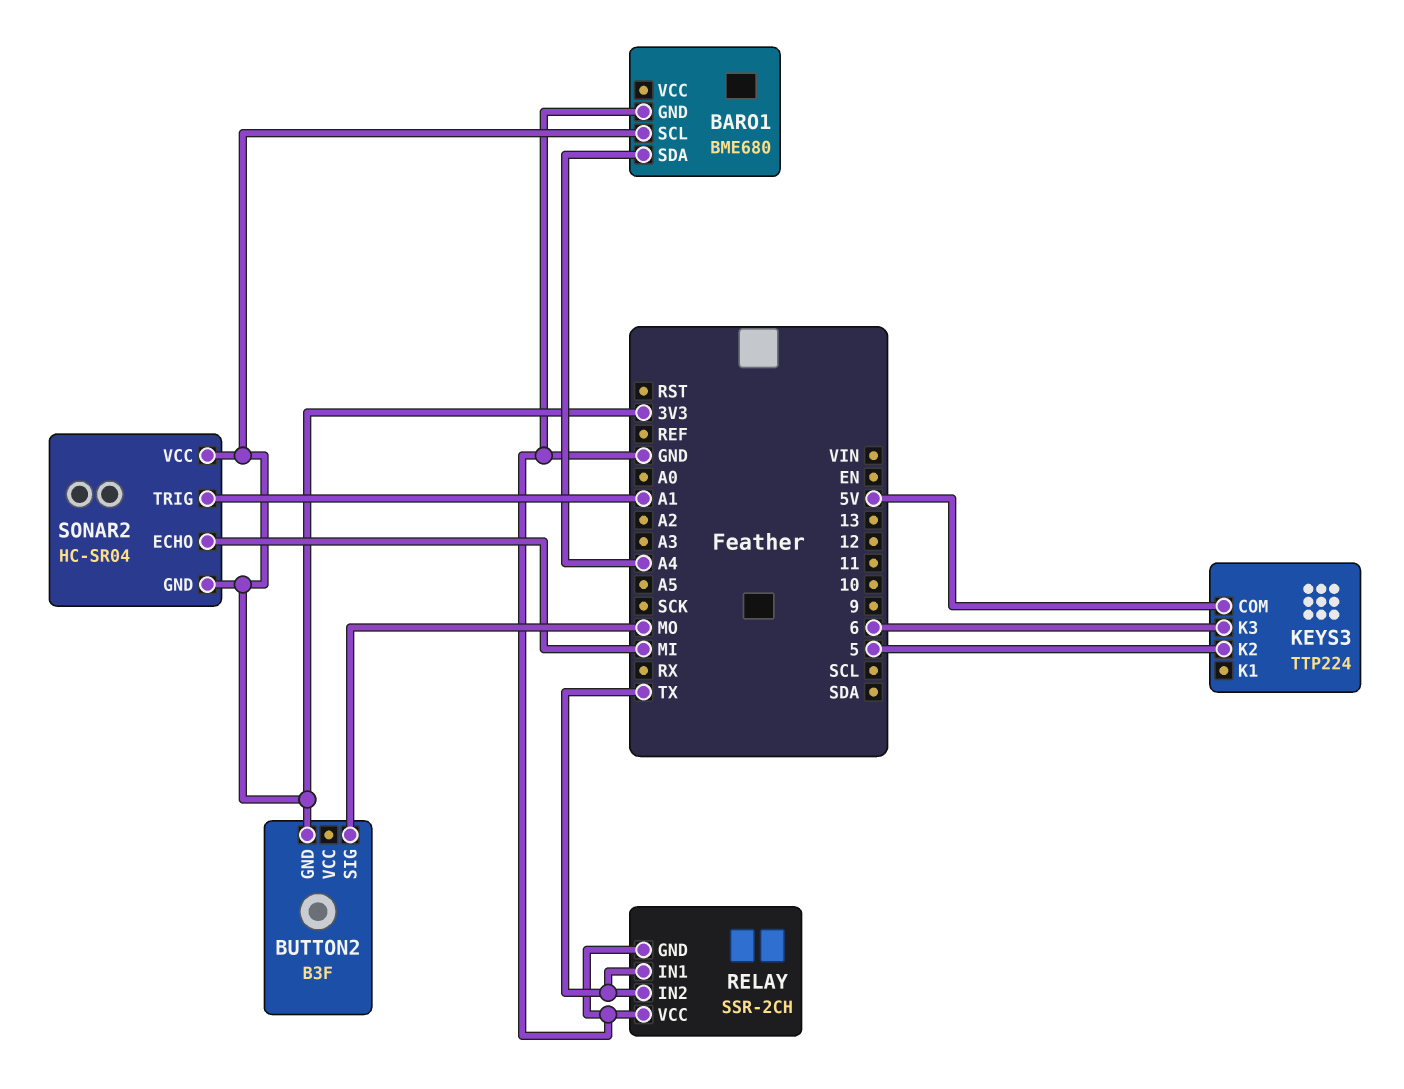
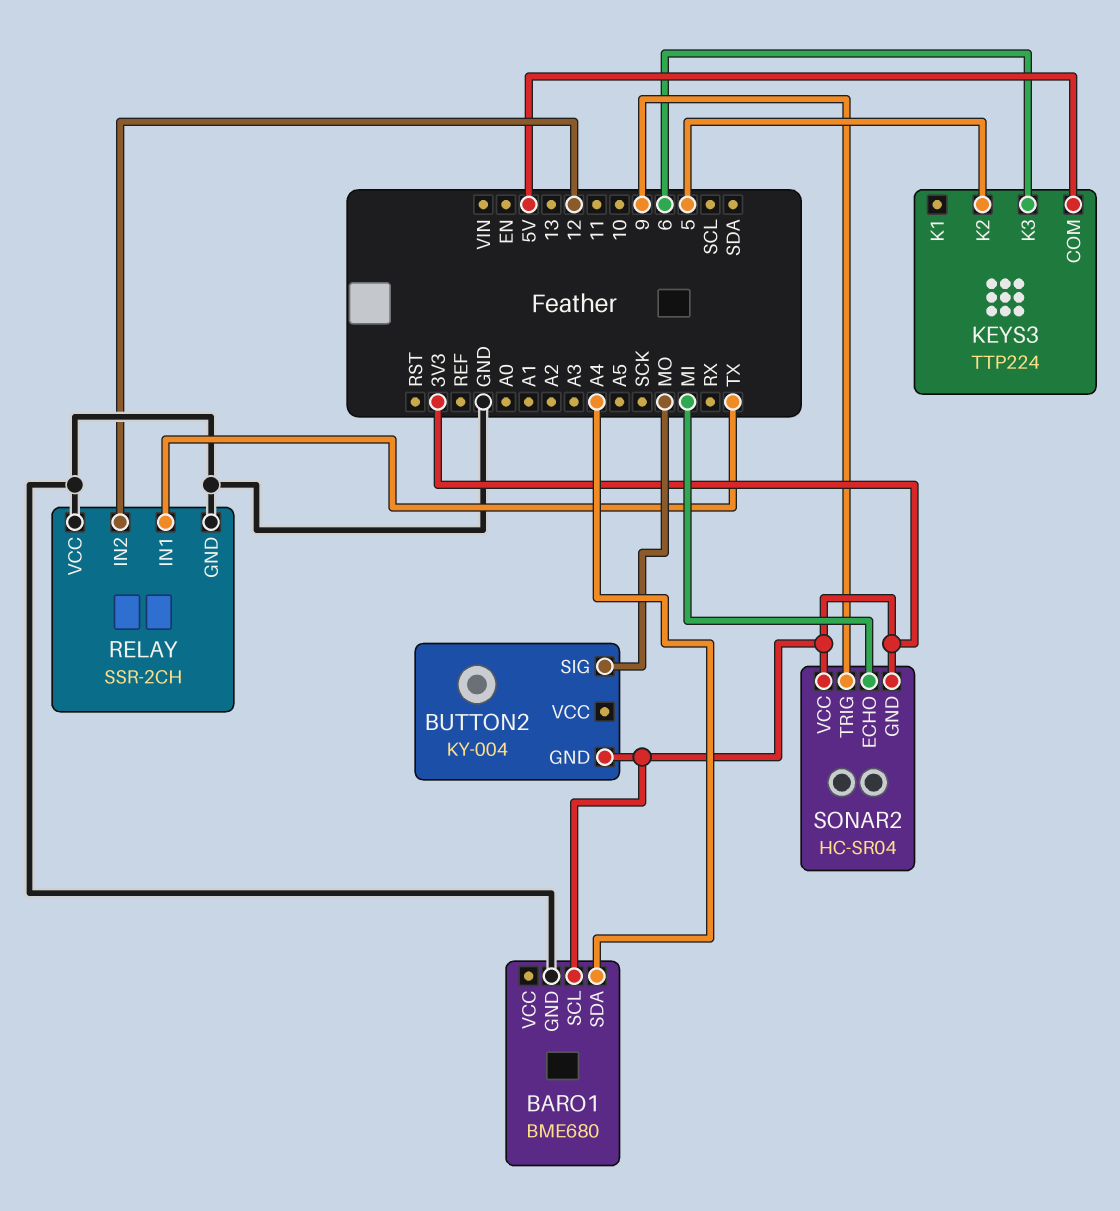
BUTTON2: B3F -> KY-004
RELAY pin IN2: TX -> 12
SONAR2 pin TRIG: A1 -> 9

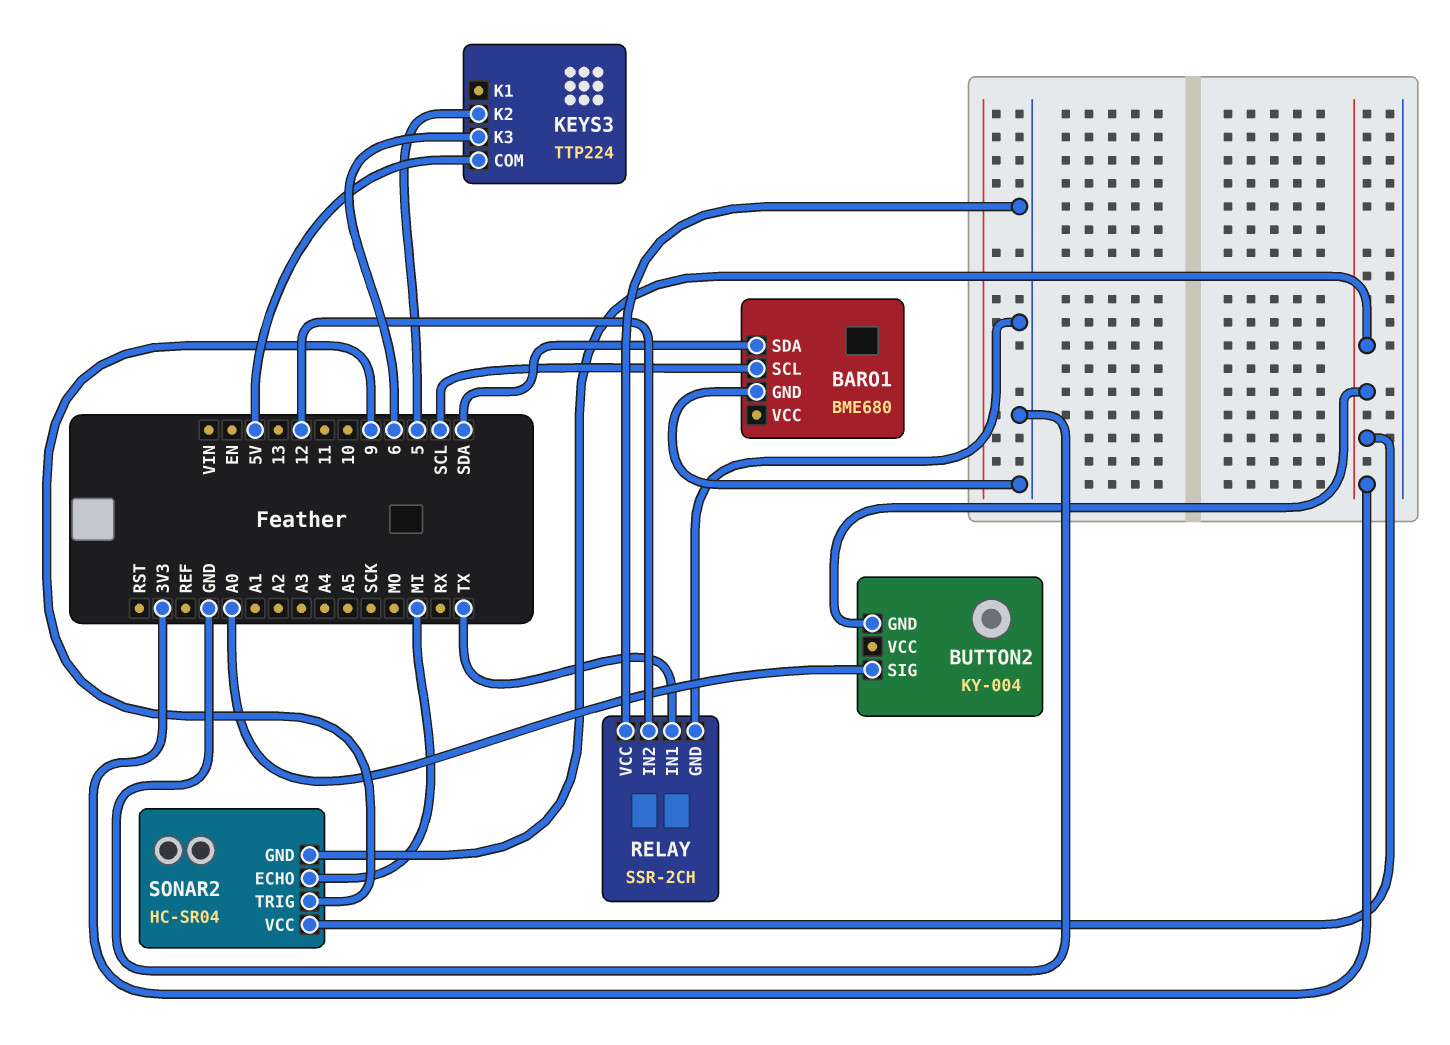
BARO1 pin SCL: 3V3 -> SCL
BARO1 pin SDA: A4 -> SDA
BUTTON2 pin SIG: MO -> A0

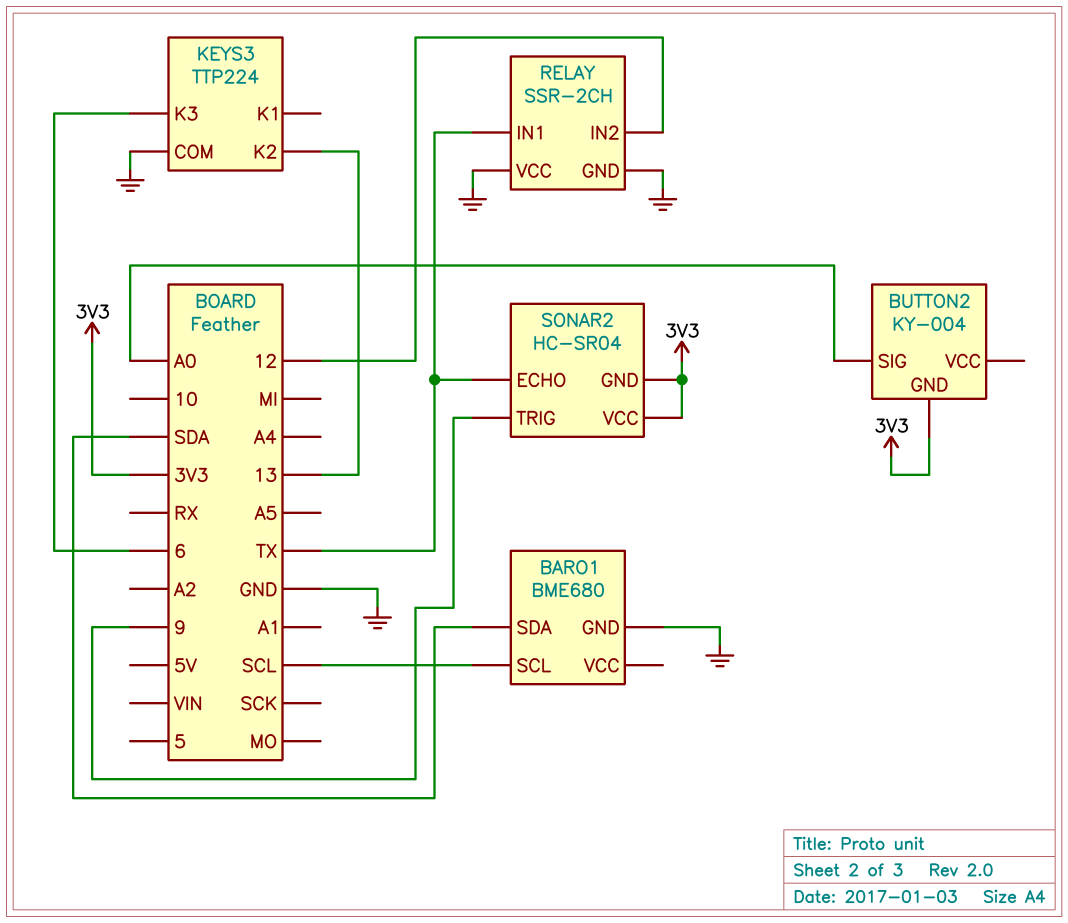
KEYS3 pin COM: 5V -> GND
KEYS3 pin K2: 5 -> 13
SONAR2 pin ECHO: MI -> TX

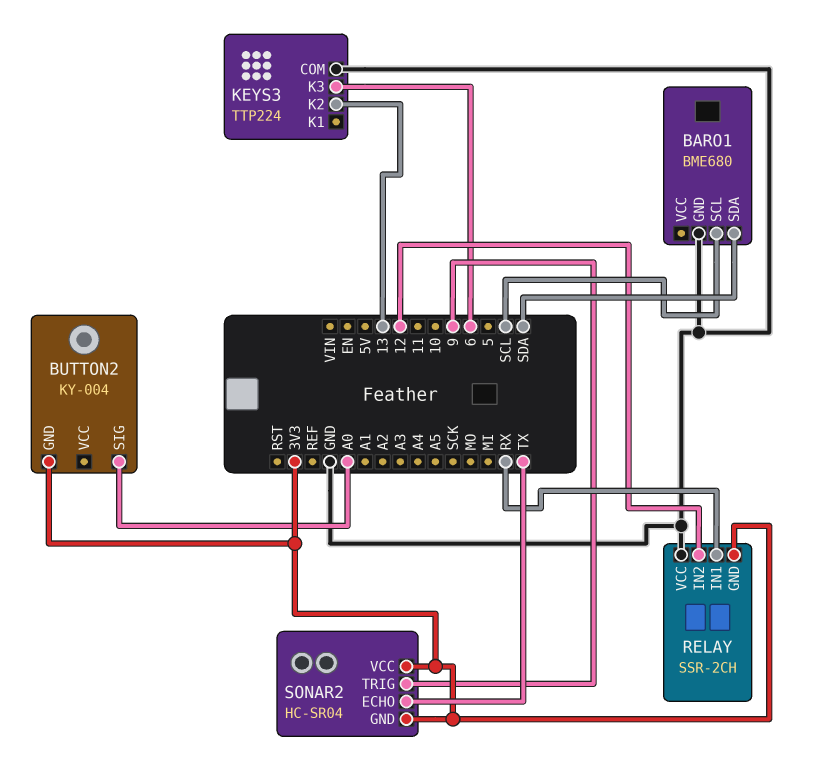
RELAY pin GND: GND -> 3V3
RELAY pin IN1: TX -> RX

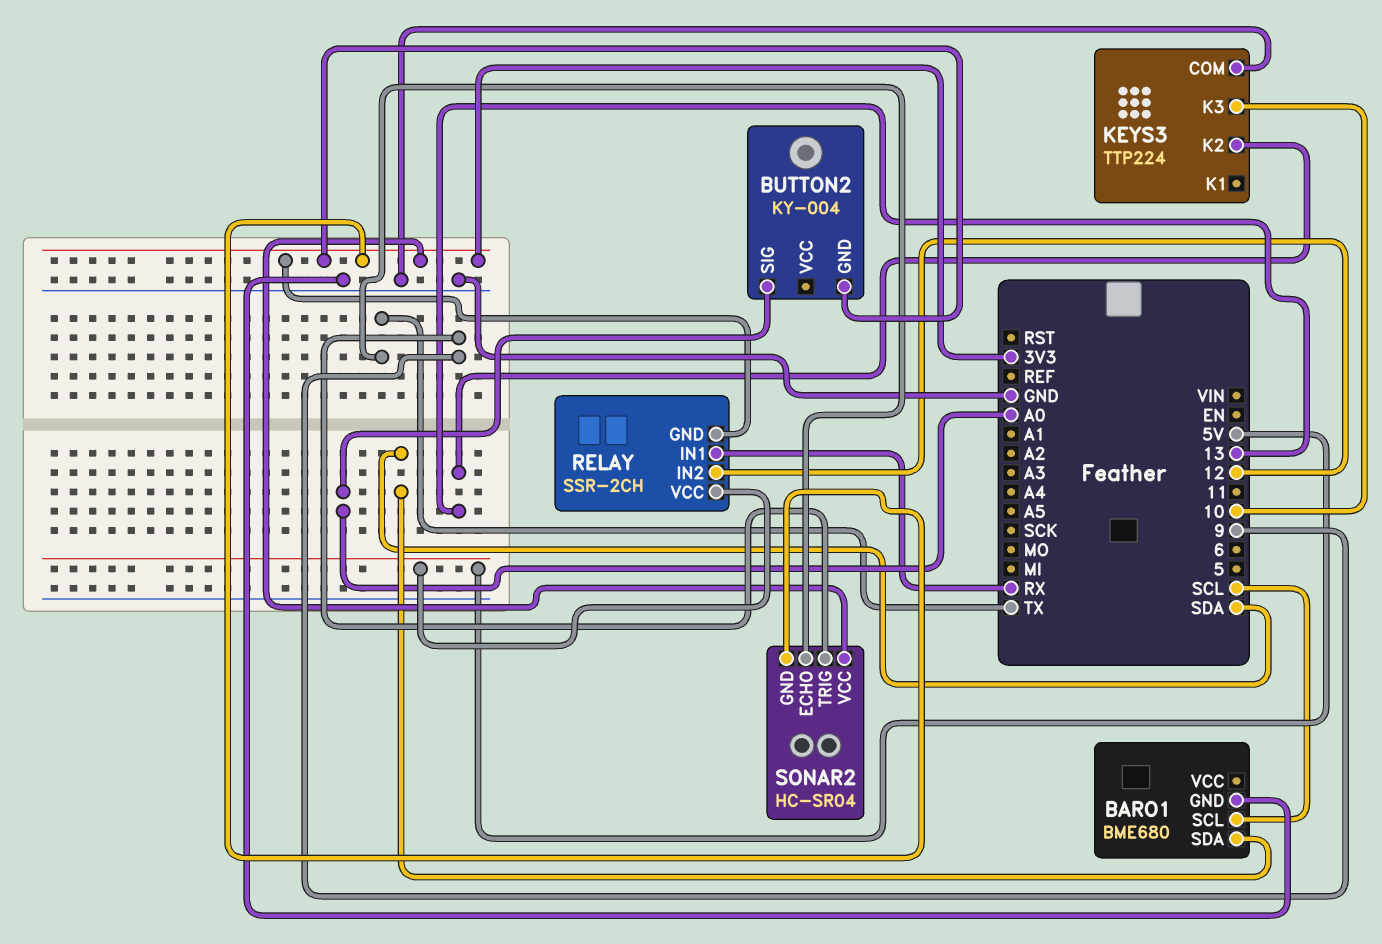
KEYS3 pin K3: 6 -> 10
RELAY pin VCC: GND -> 5V

